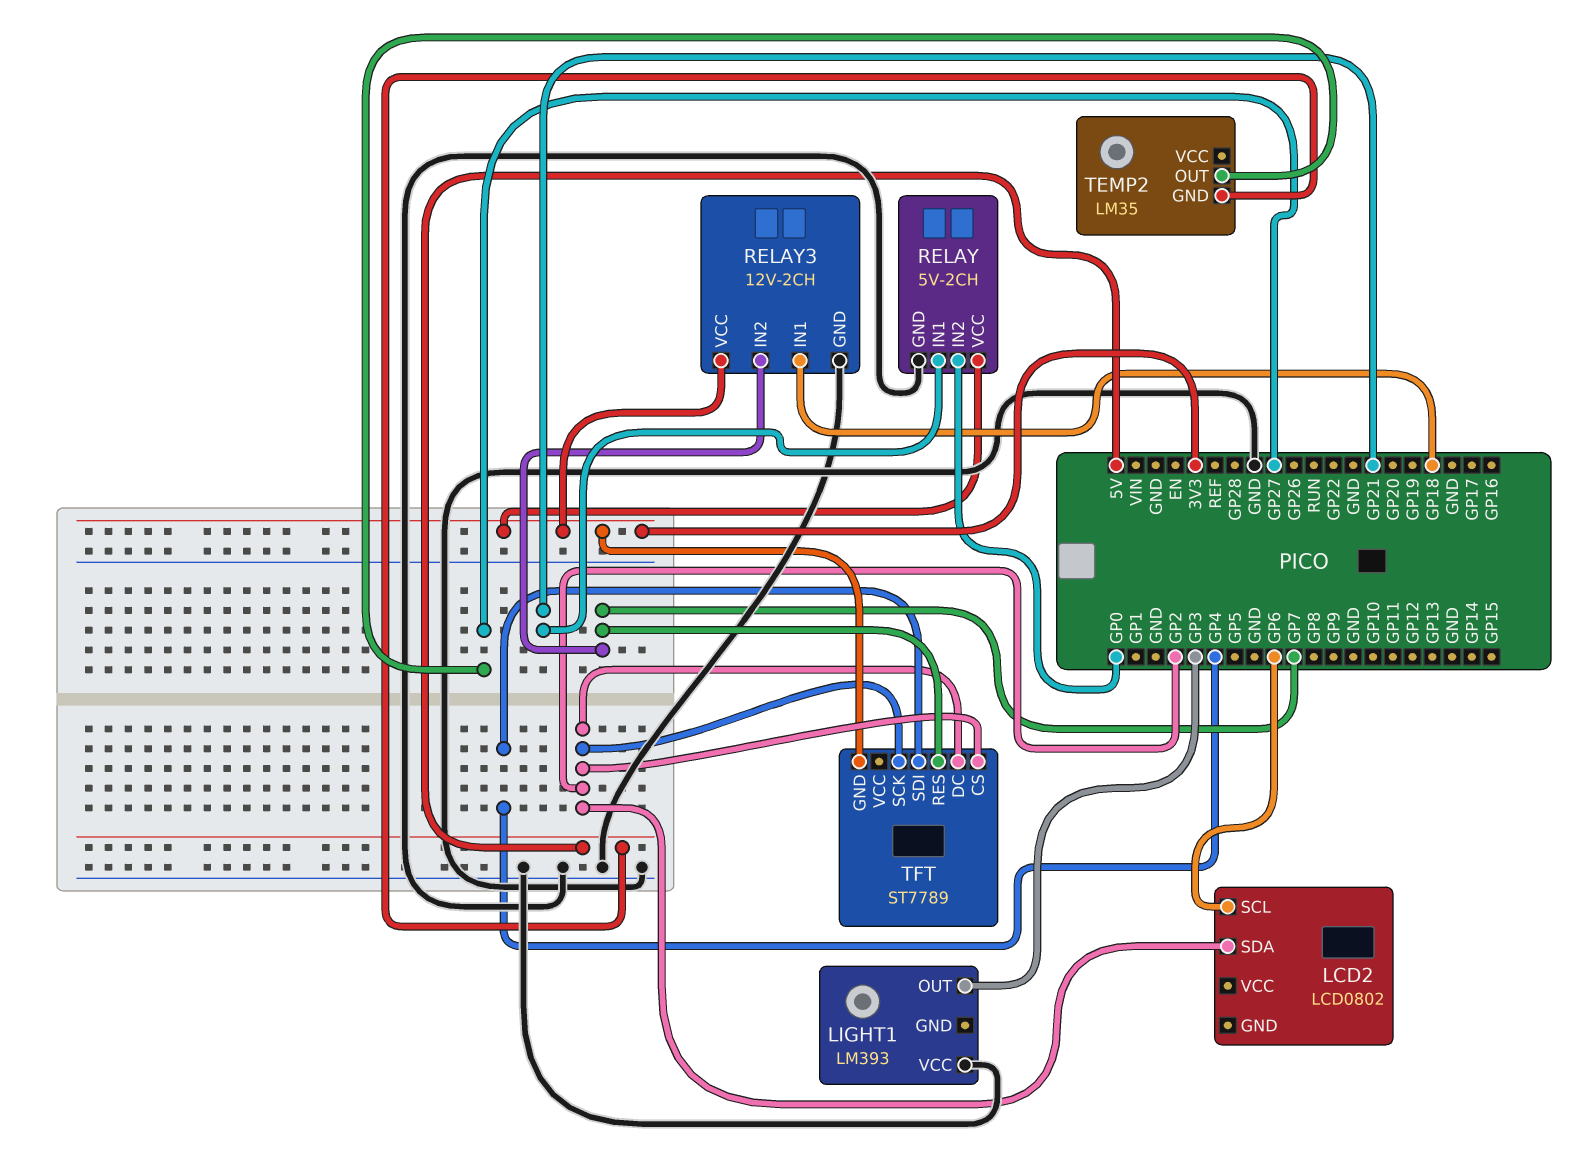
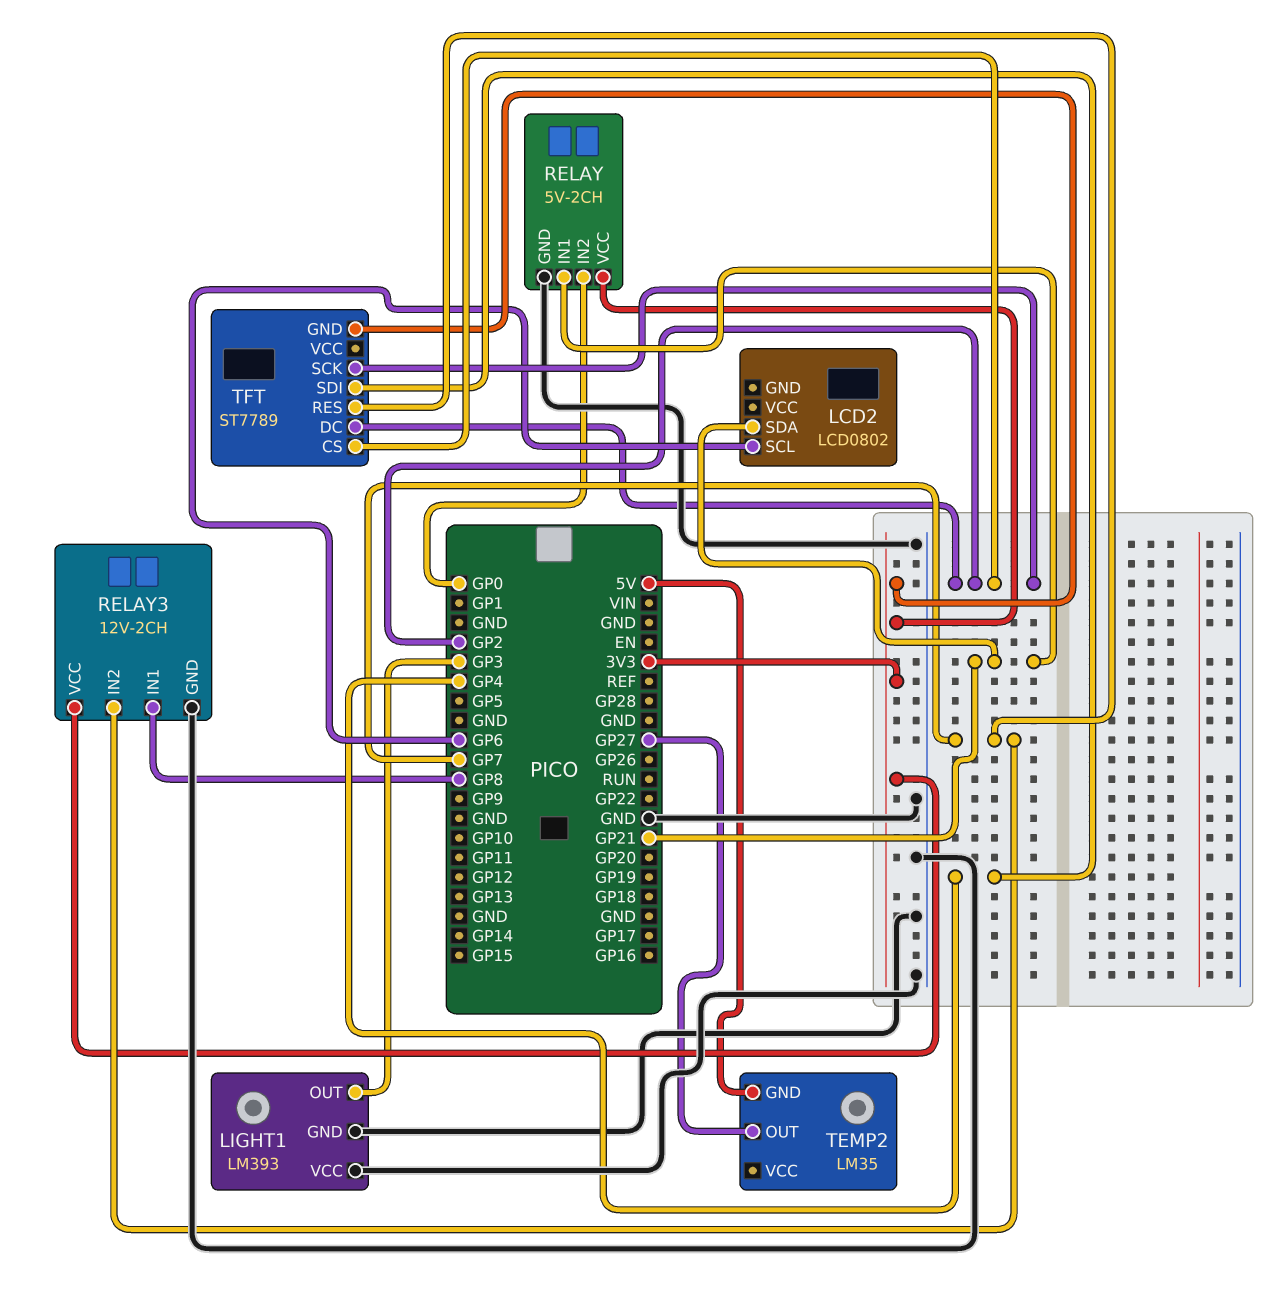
LCD2 pin SDA: GP2 -> GP21
LIGHT1 pin GND: none -> GND
RELAY3 pin IN1: GP18 -> GP8

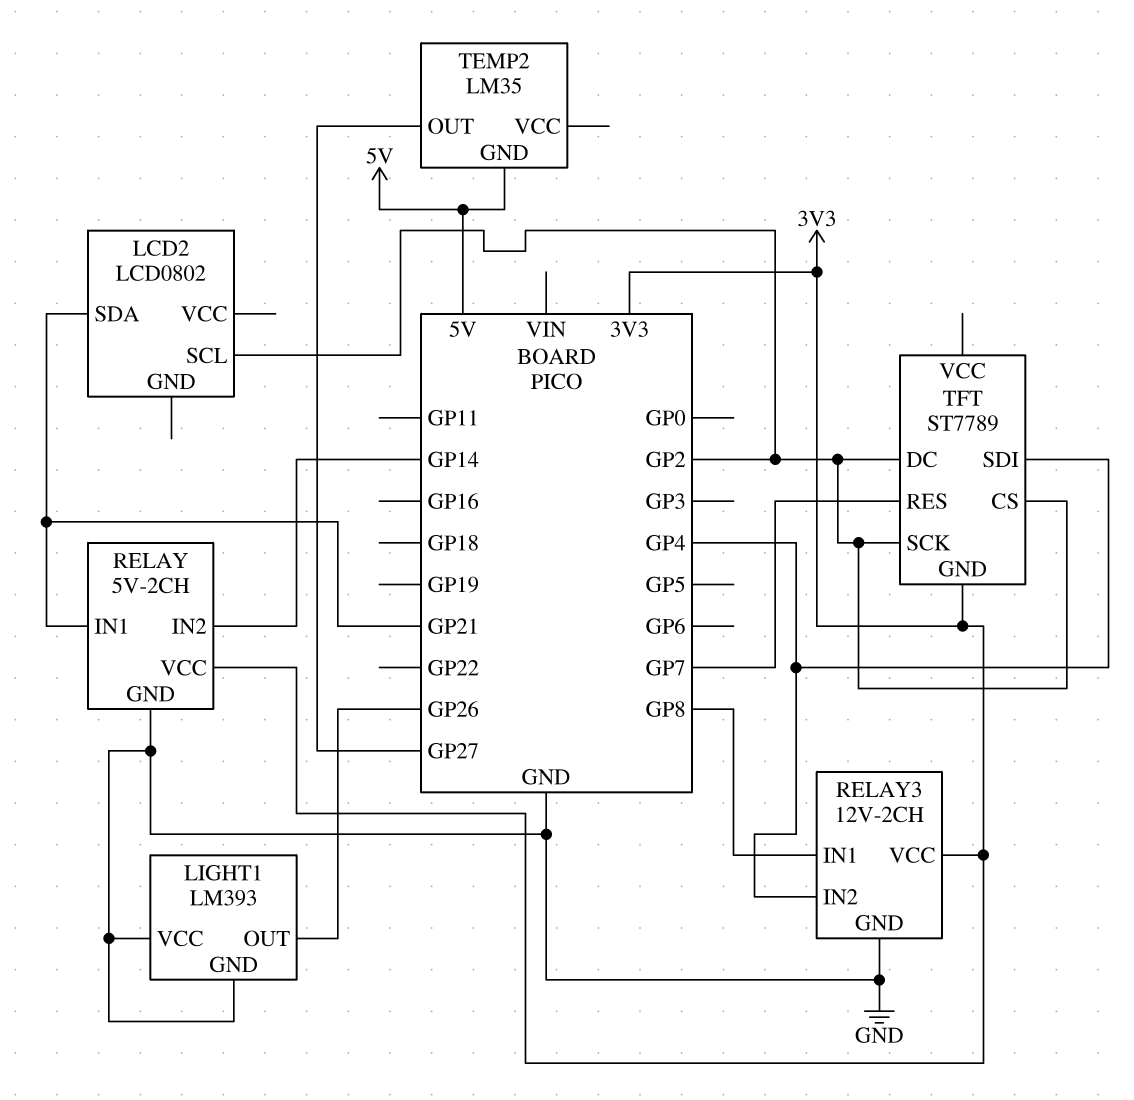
LCD2 pin SCL: GP6 -> GP2
LIGHT1 pin OUT: GP3 -> GP26
RELAY pin IN2: GP0 -> GP14
RELAY3 pin IN2: GP7 -> GP4

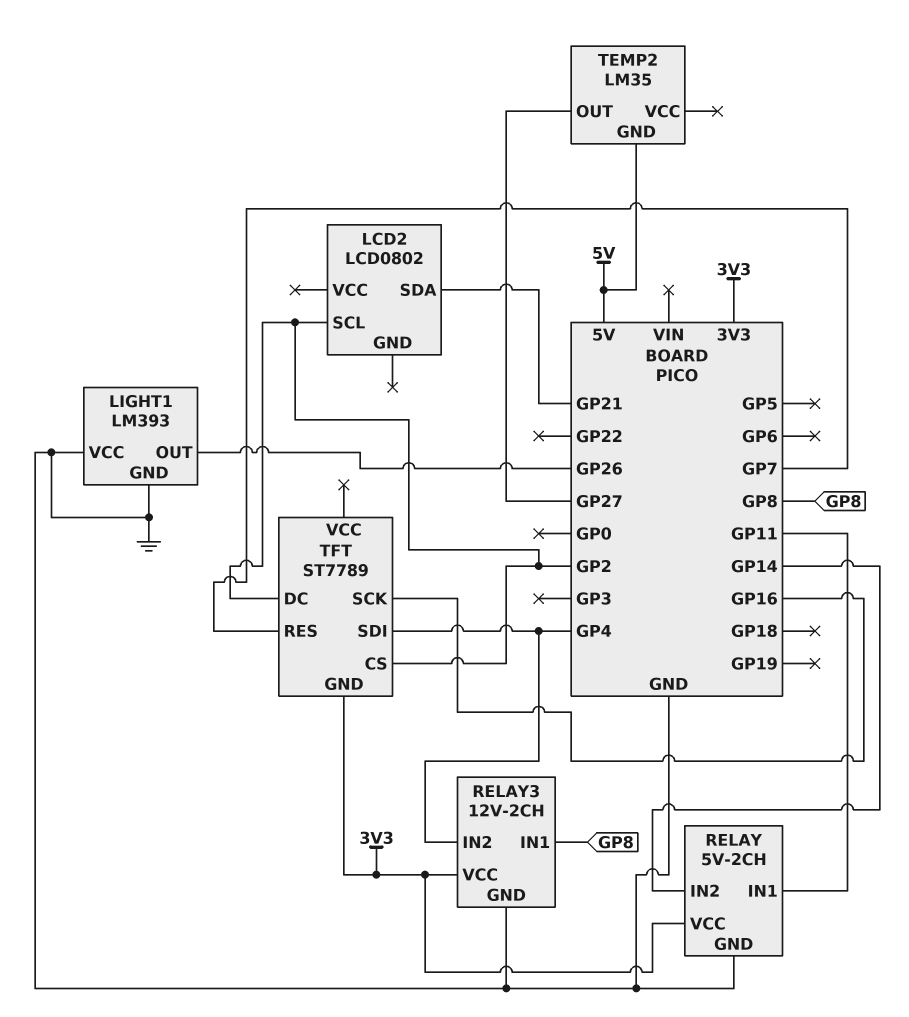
RELAY pin IN1: GP21 -> GP11
TFT pin SCK: GP2 -> GP16

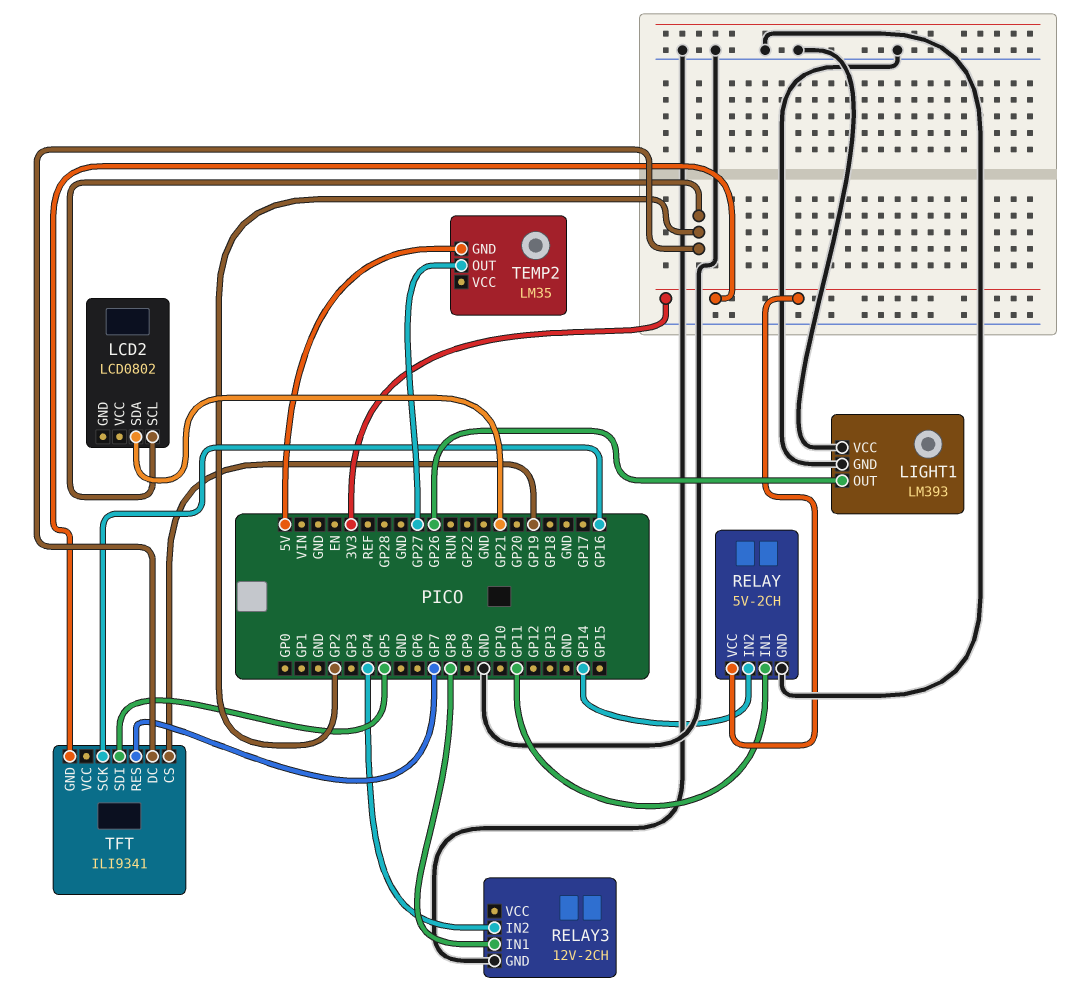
RELAY3 pin VCC: 3V3 -> none
TFT: ST7789 -> ILI9341
TFT pin CS: GP2 -> GP19
TFT pin SDI: GP4 -> GP5

